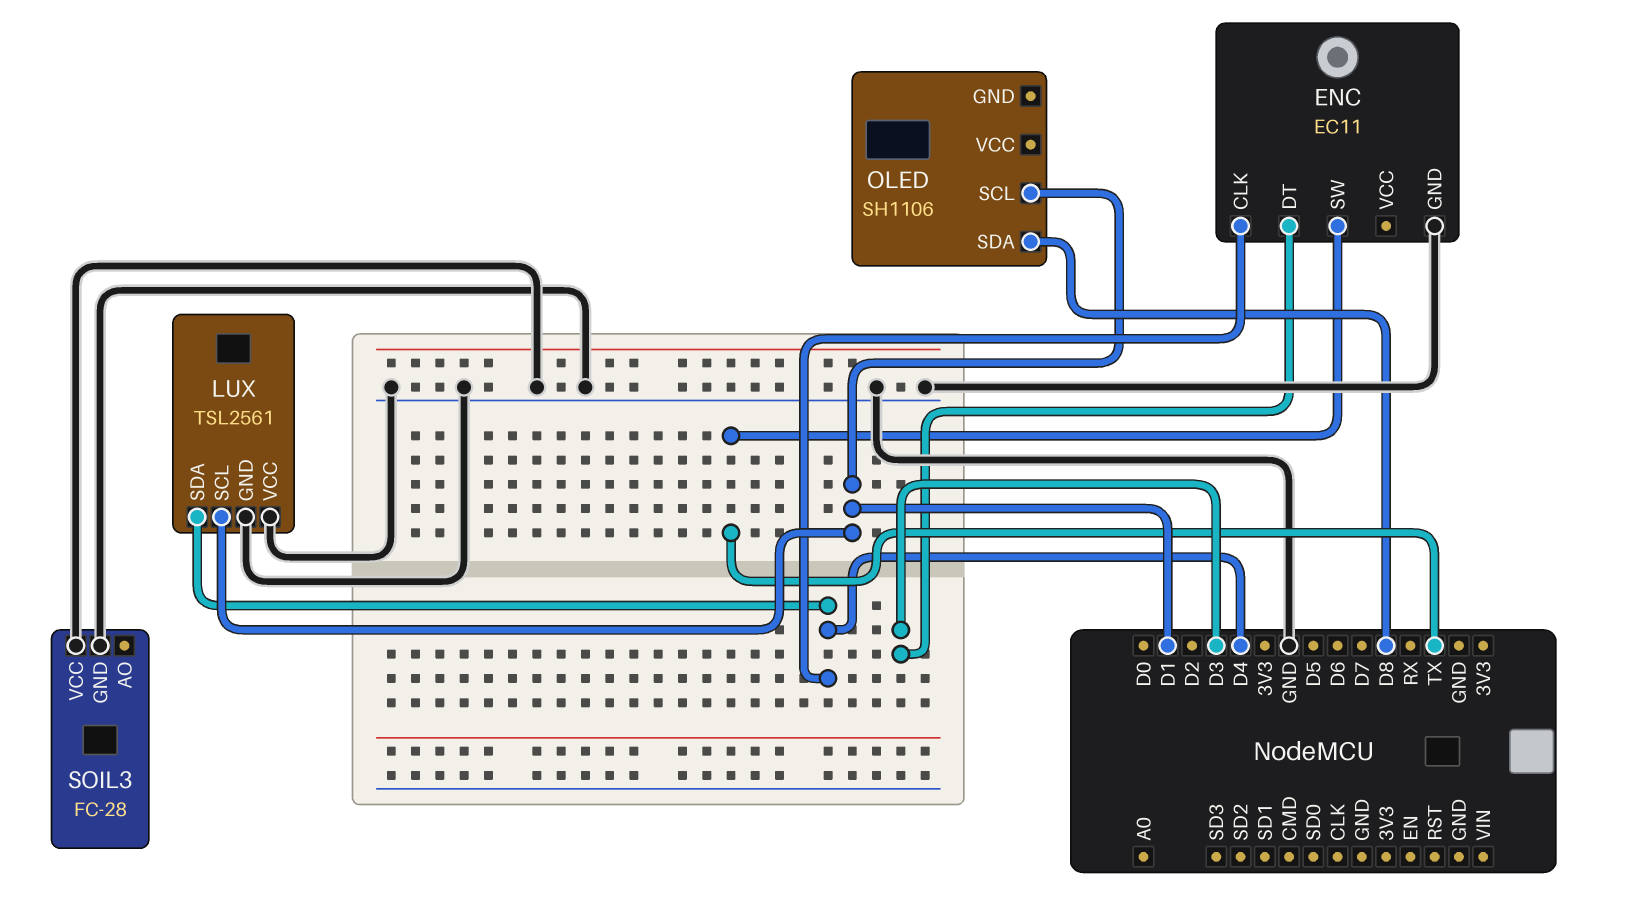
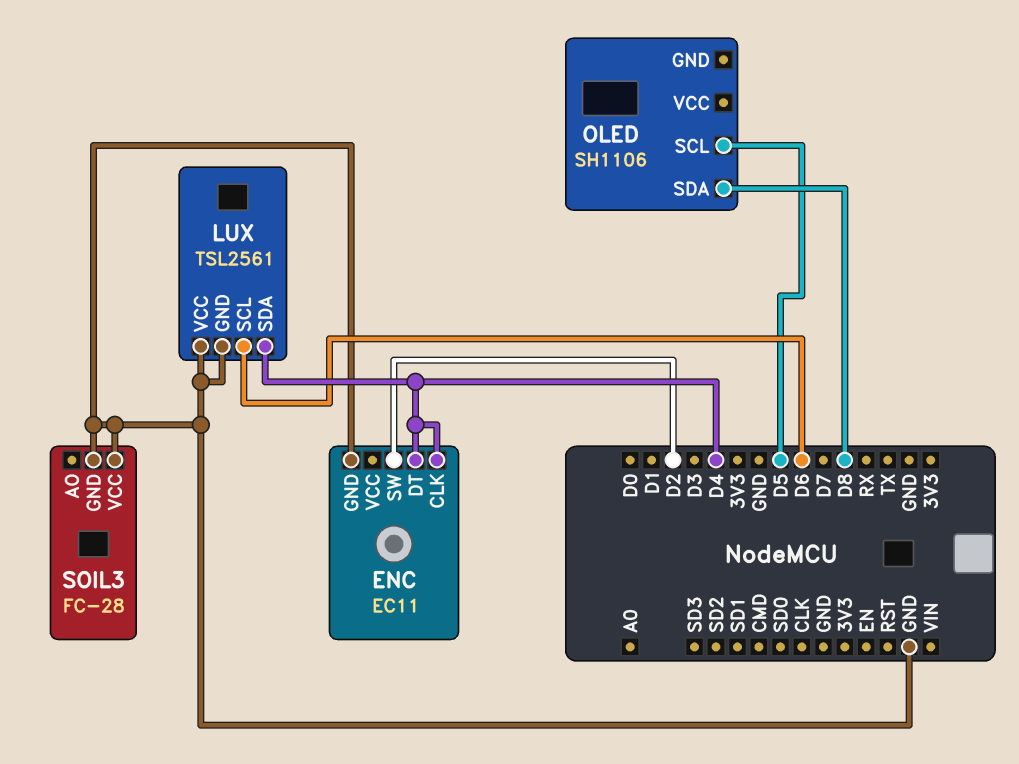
ENC pin DT: D3 -> D4
ENC pin SW: TX -> D2
LUX pin SCL: D1 -> D6
OLED pin SCL: D1 -> D5

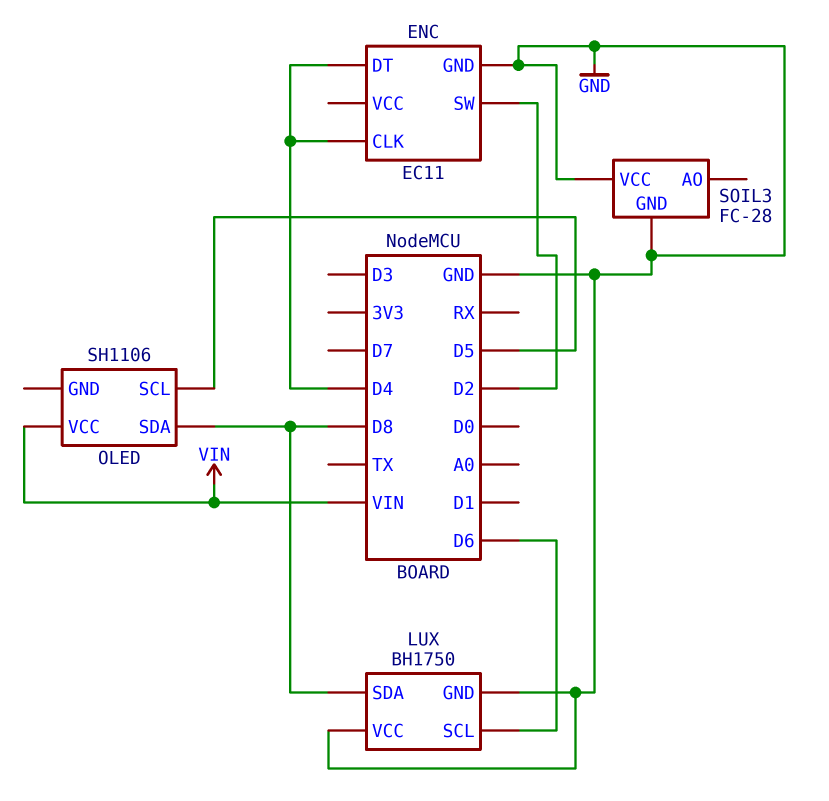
LUX: TSL2561 -> BH1750
LUX pin SDA: D4 -> D8
OLED pin VCC: none -> VIN

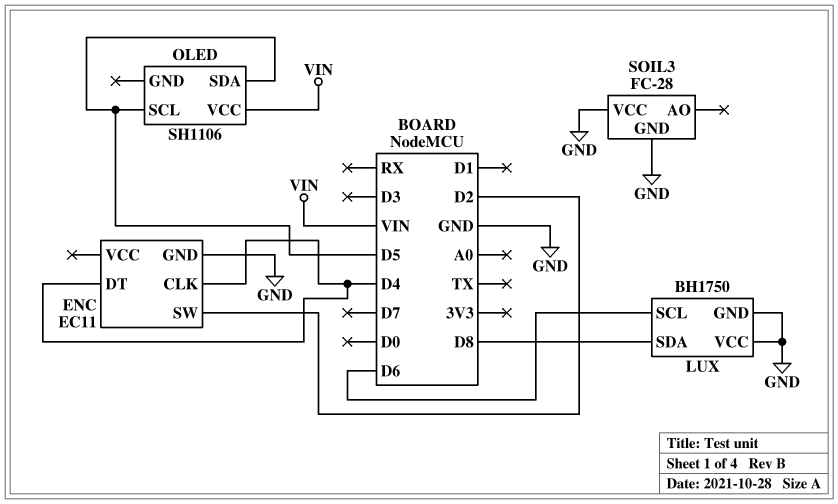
OLED pin SDA: D8 -> D5

